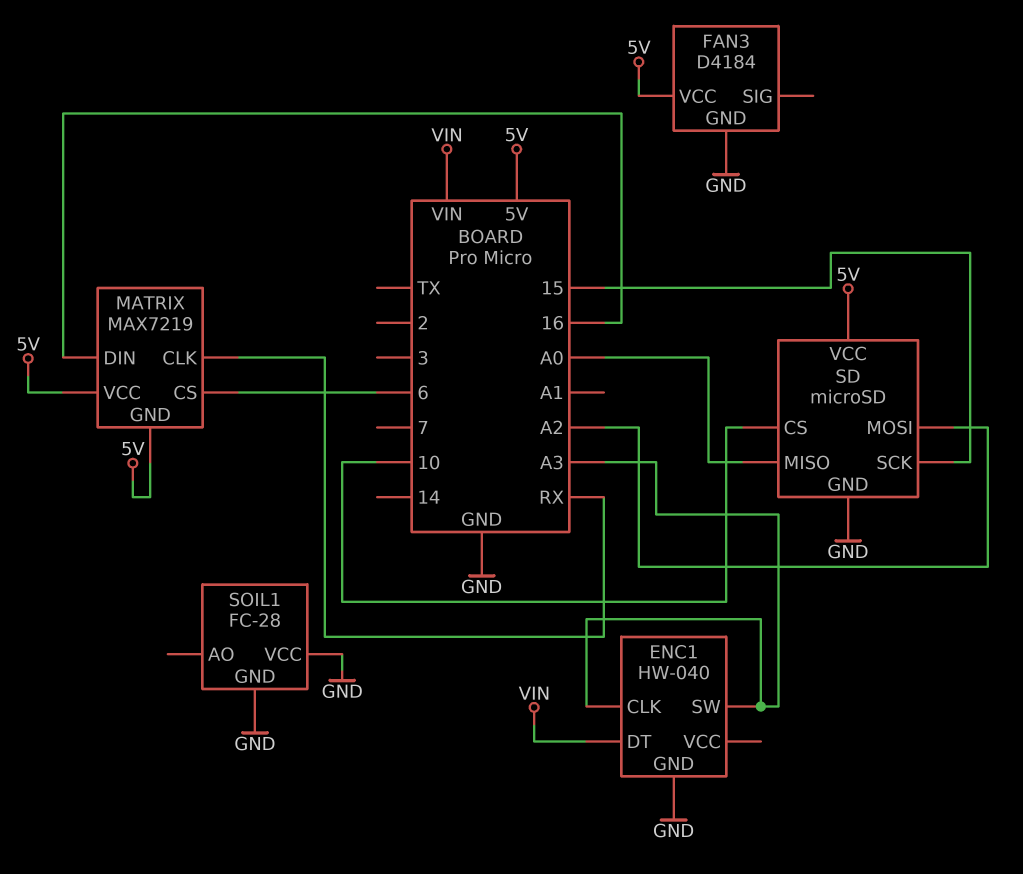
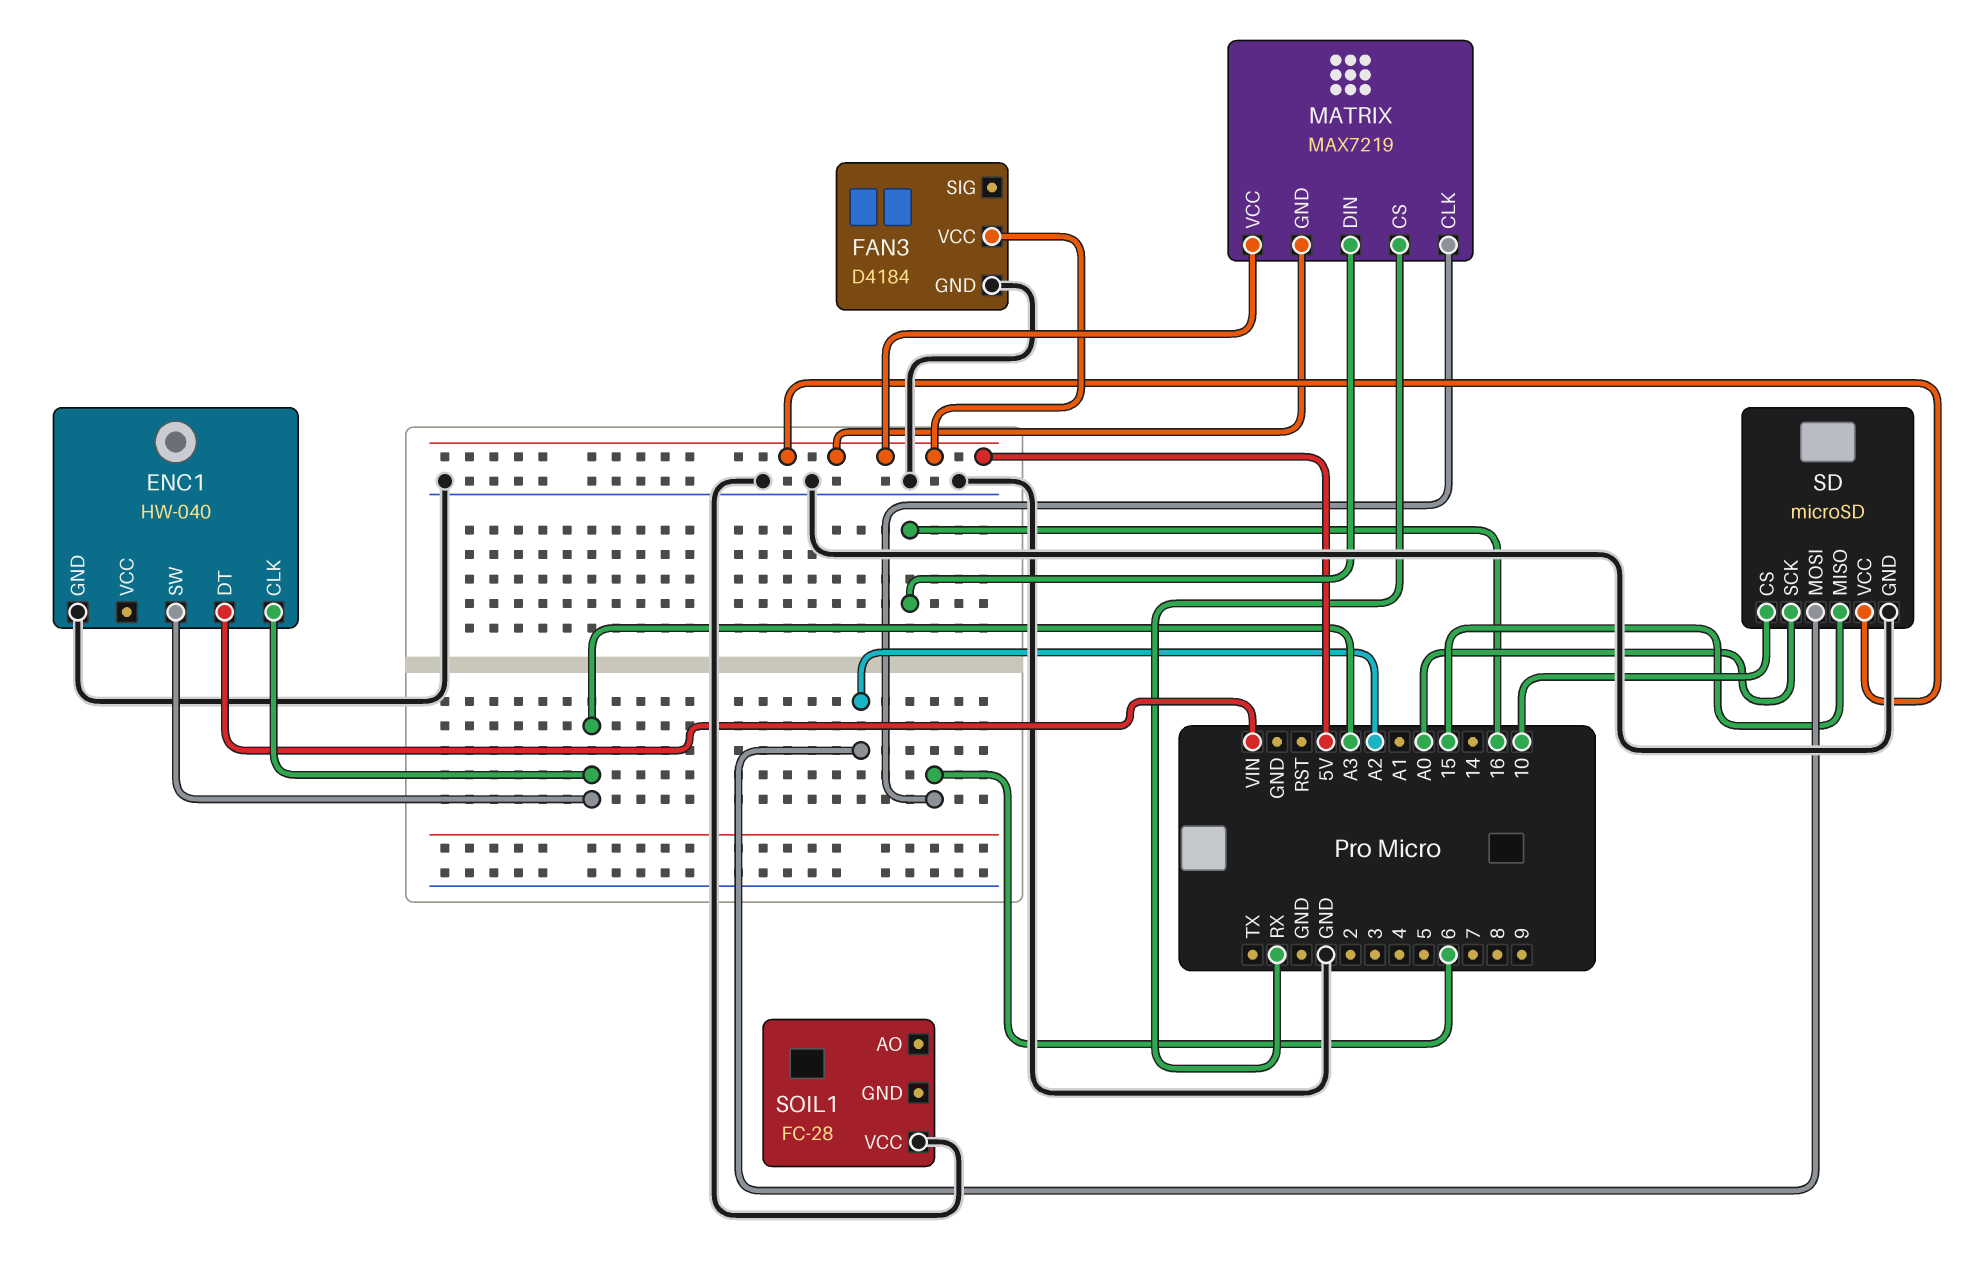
MATRIX pin CLK: RX -> 6
MATRIX pin CS: 6 -> RX
SD pin MISO: A0 -> 15
SD pin SCK: 15 -> A0
SOIL1 pin GND: GND -> none

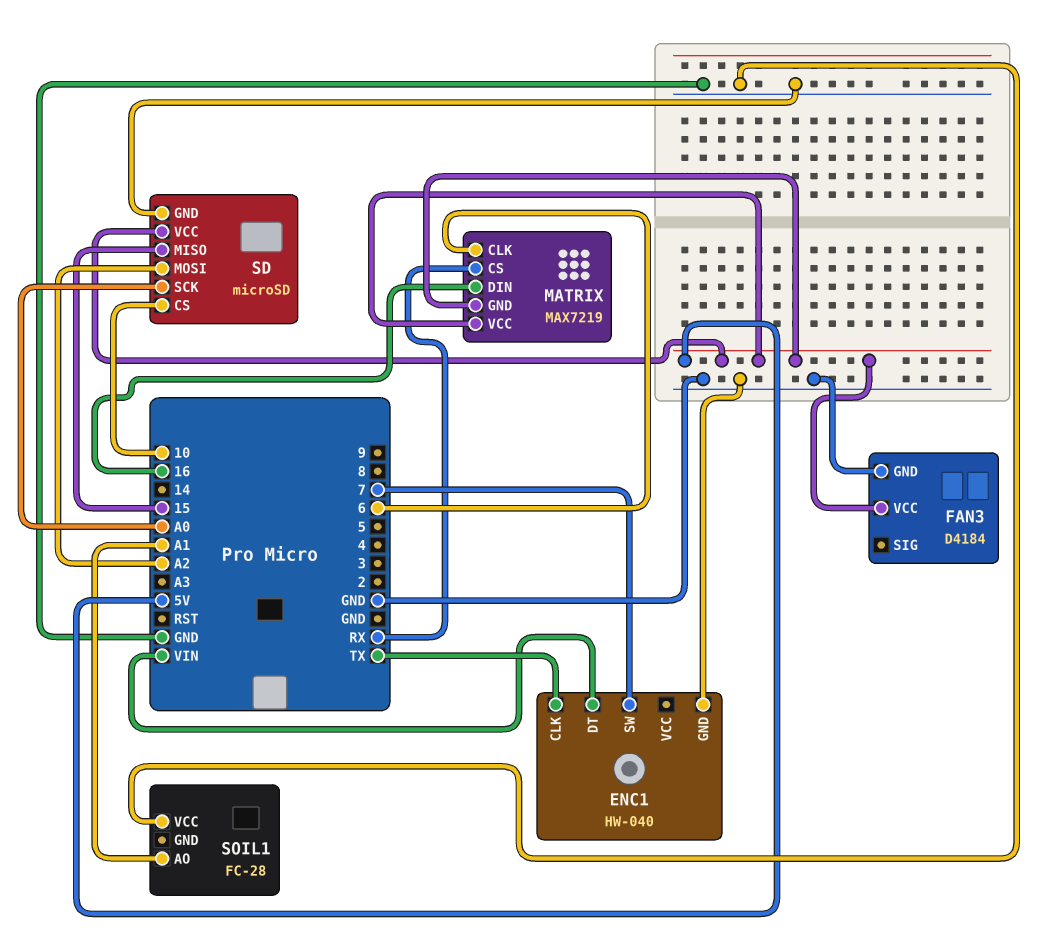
ENC1 pin CLK: A3 -> TX
ENC1 pin SW: A3 -> 7
SOIL1 pin AO: none -> A1

